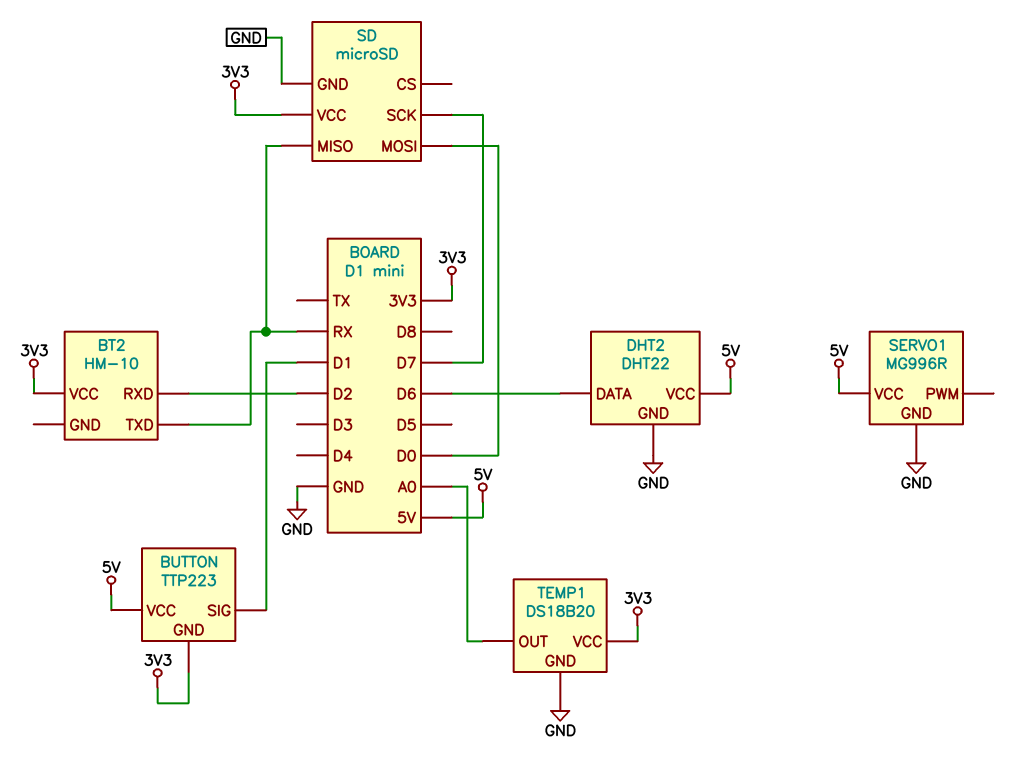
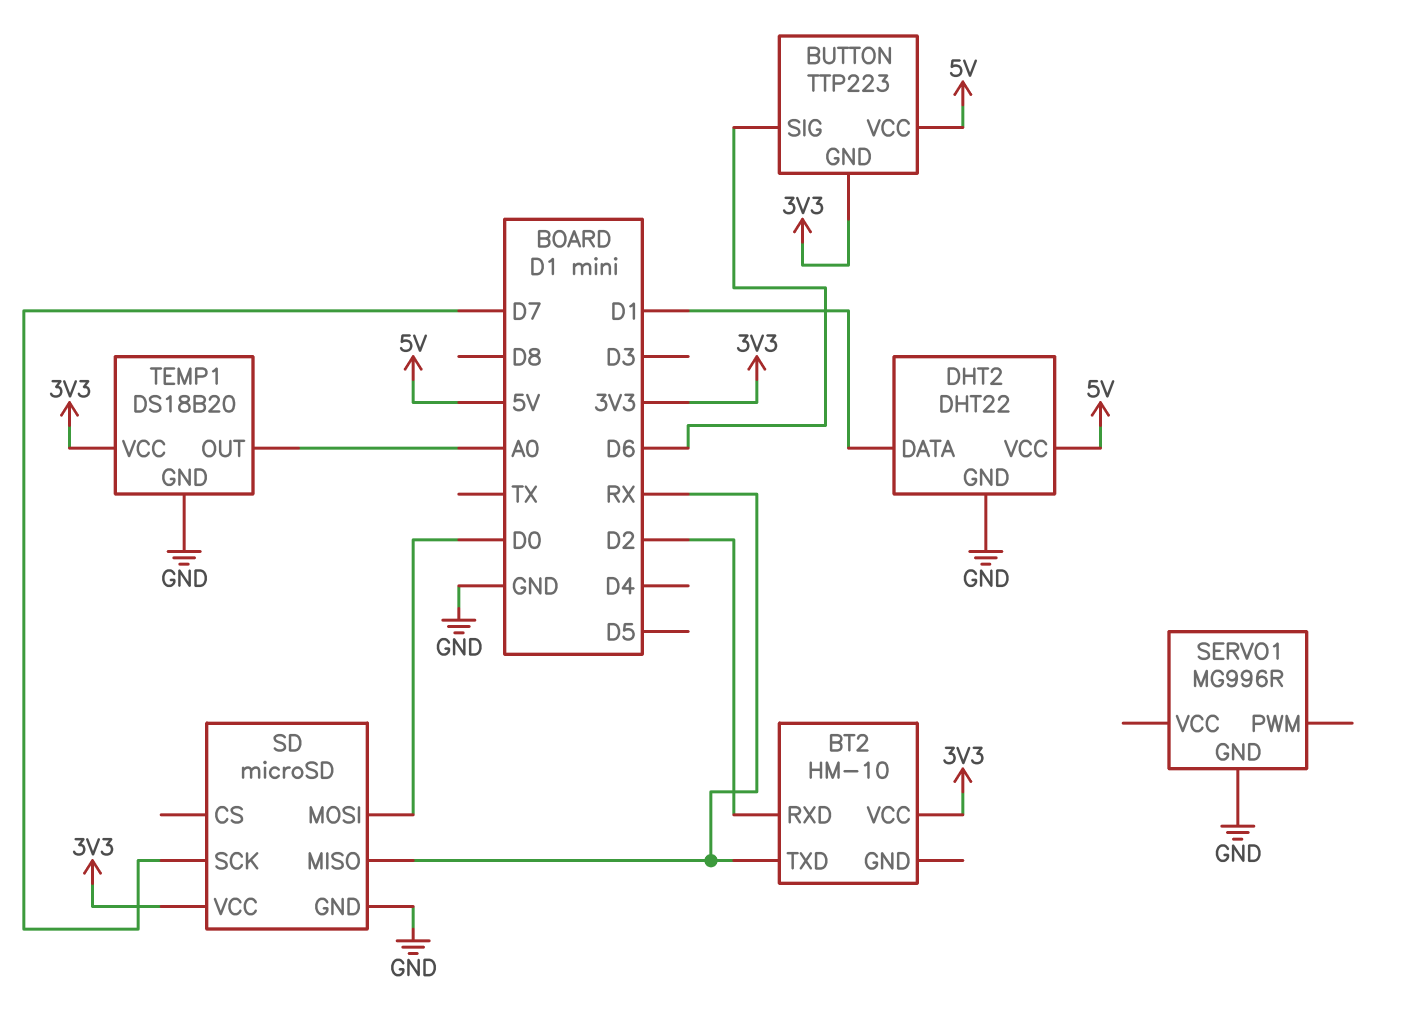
BUTTON pin SIG: D1 -> D6
DHT2 pin DATA: D6 -> D1
SERVO1 pin VCC: 5V -> none

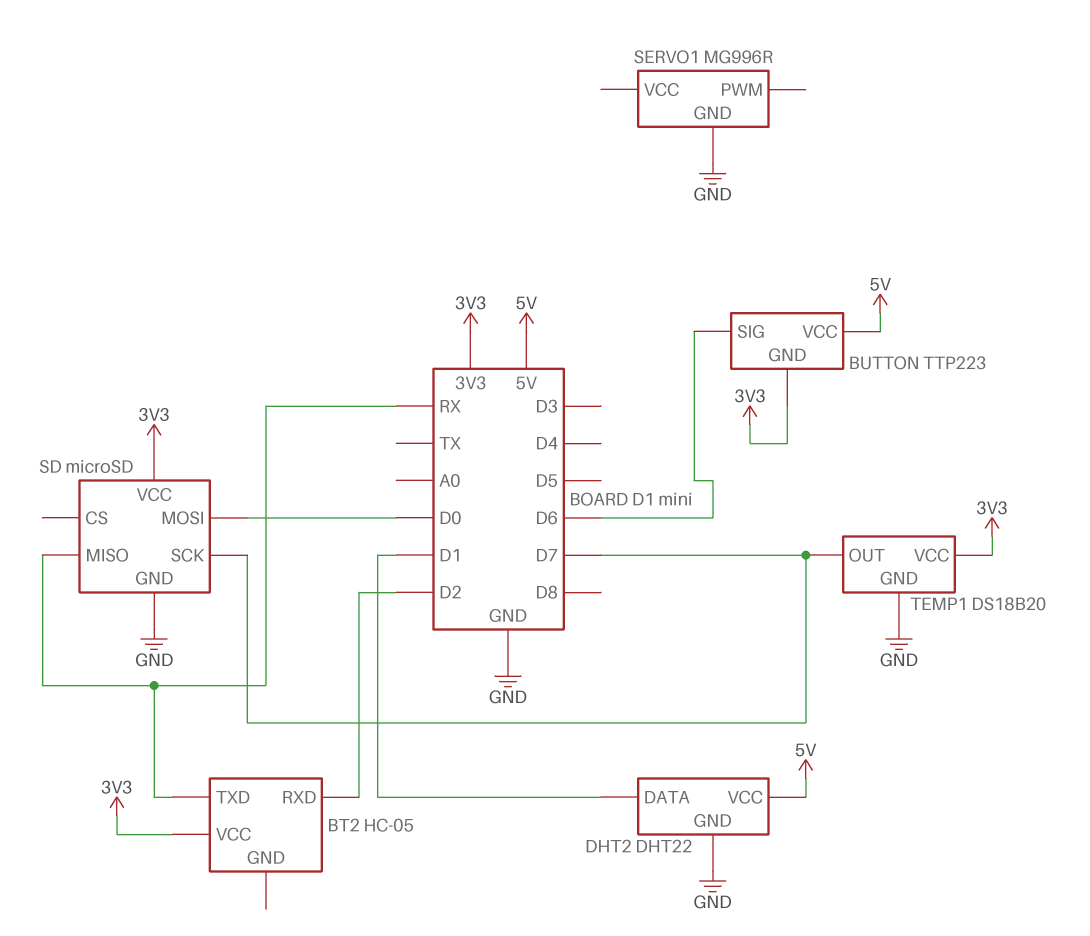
BT2: HM-10 -> HC-05
TEMP1 pin OUT: A0 -> D7

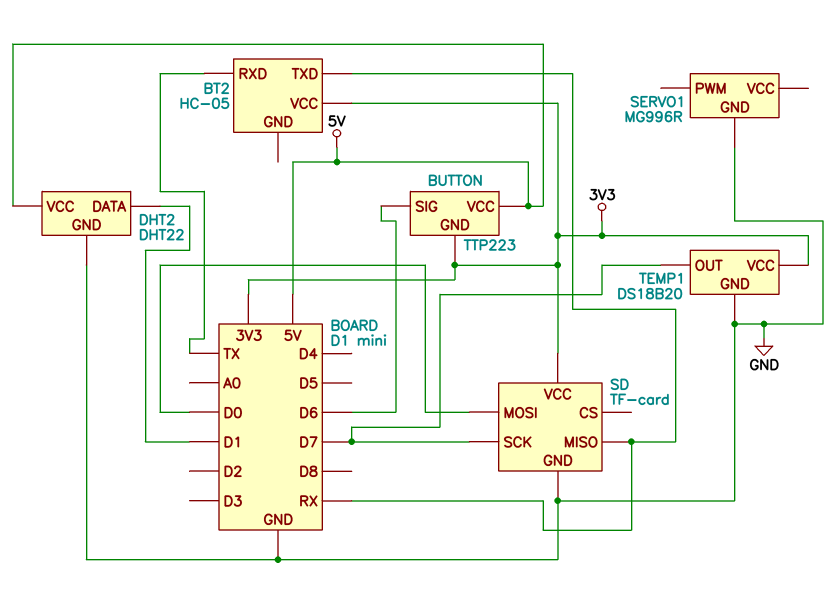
BT2 pin RXD: D2 -> TX
SD: microSD -> TF-card

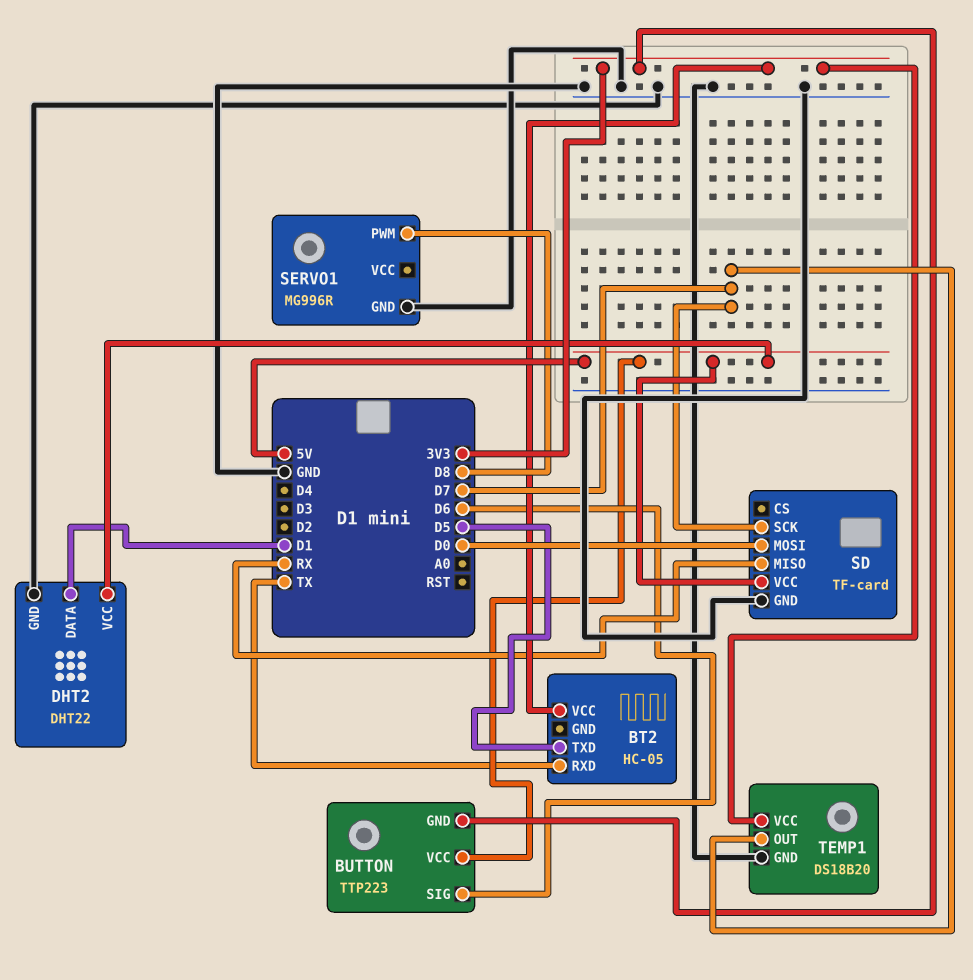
BT2 pin TXD: RX -> D5
SD pin VCC: 3V3 -> 5V
SERVO1 pin PWM: none -> D8

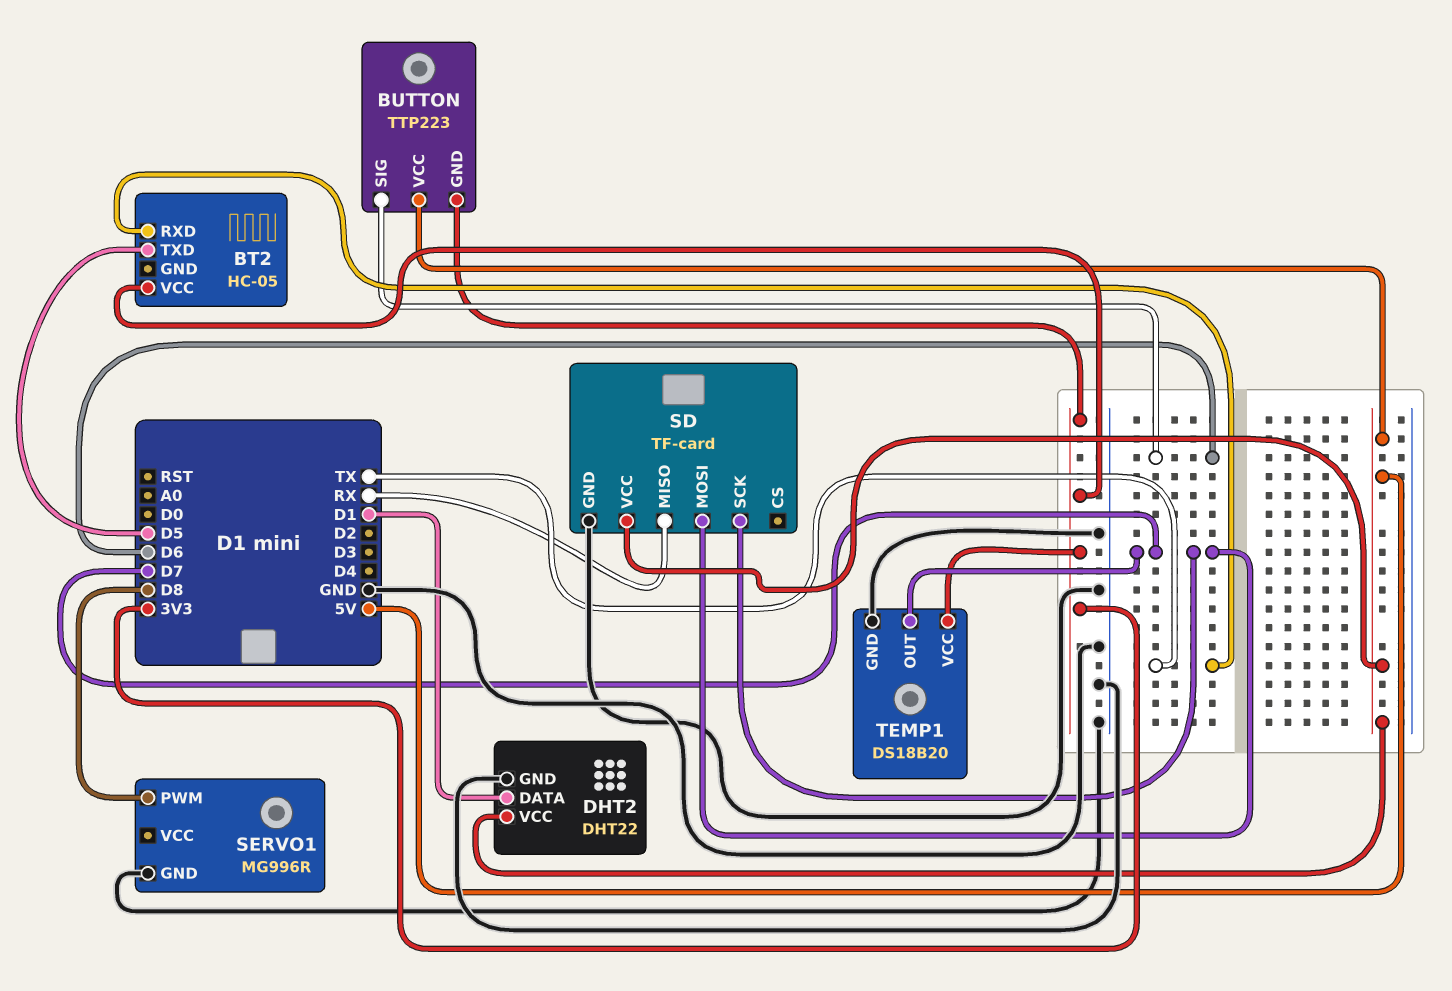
SD pin MOSI: D0 -> D7

